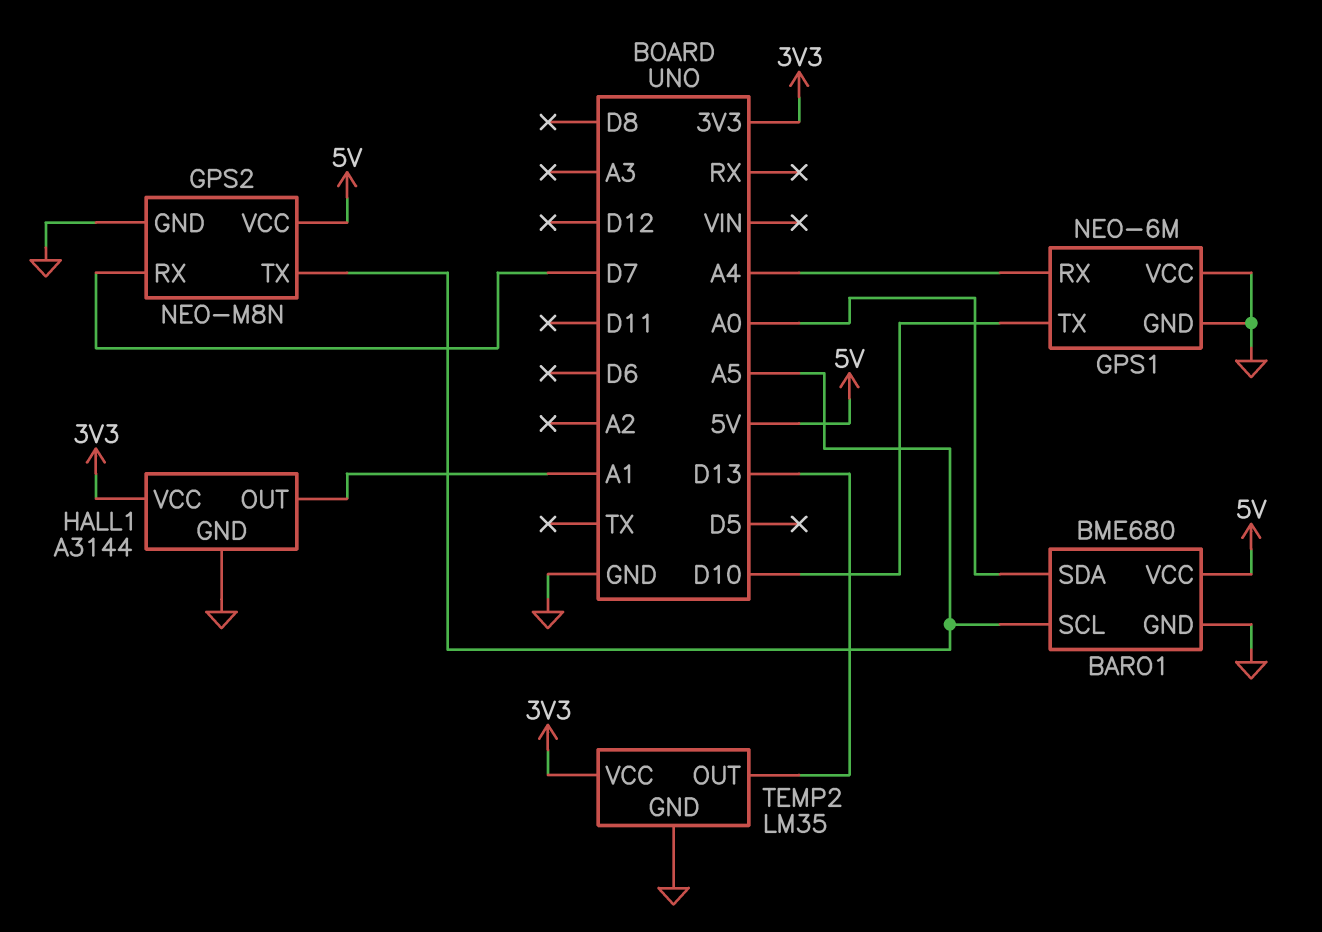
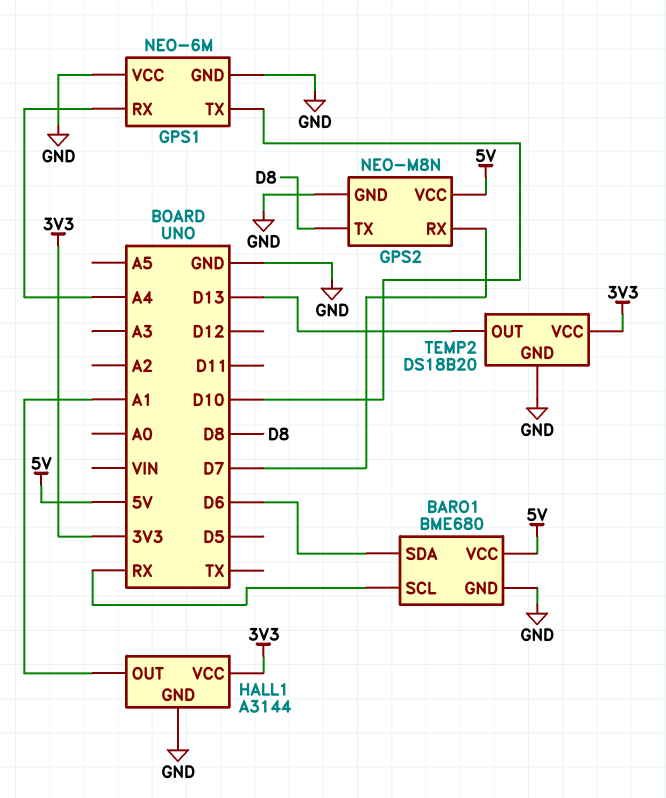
BARO1 pin SCL: A5 -> RX
BARO1 pin SDA: A0 -> D6
GPS2 pin TX: A5 -> D8
TEMP2: LM35 -> DS18B20

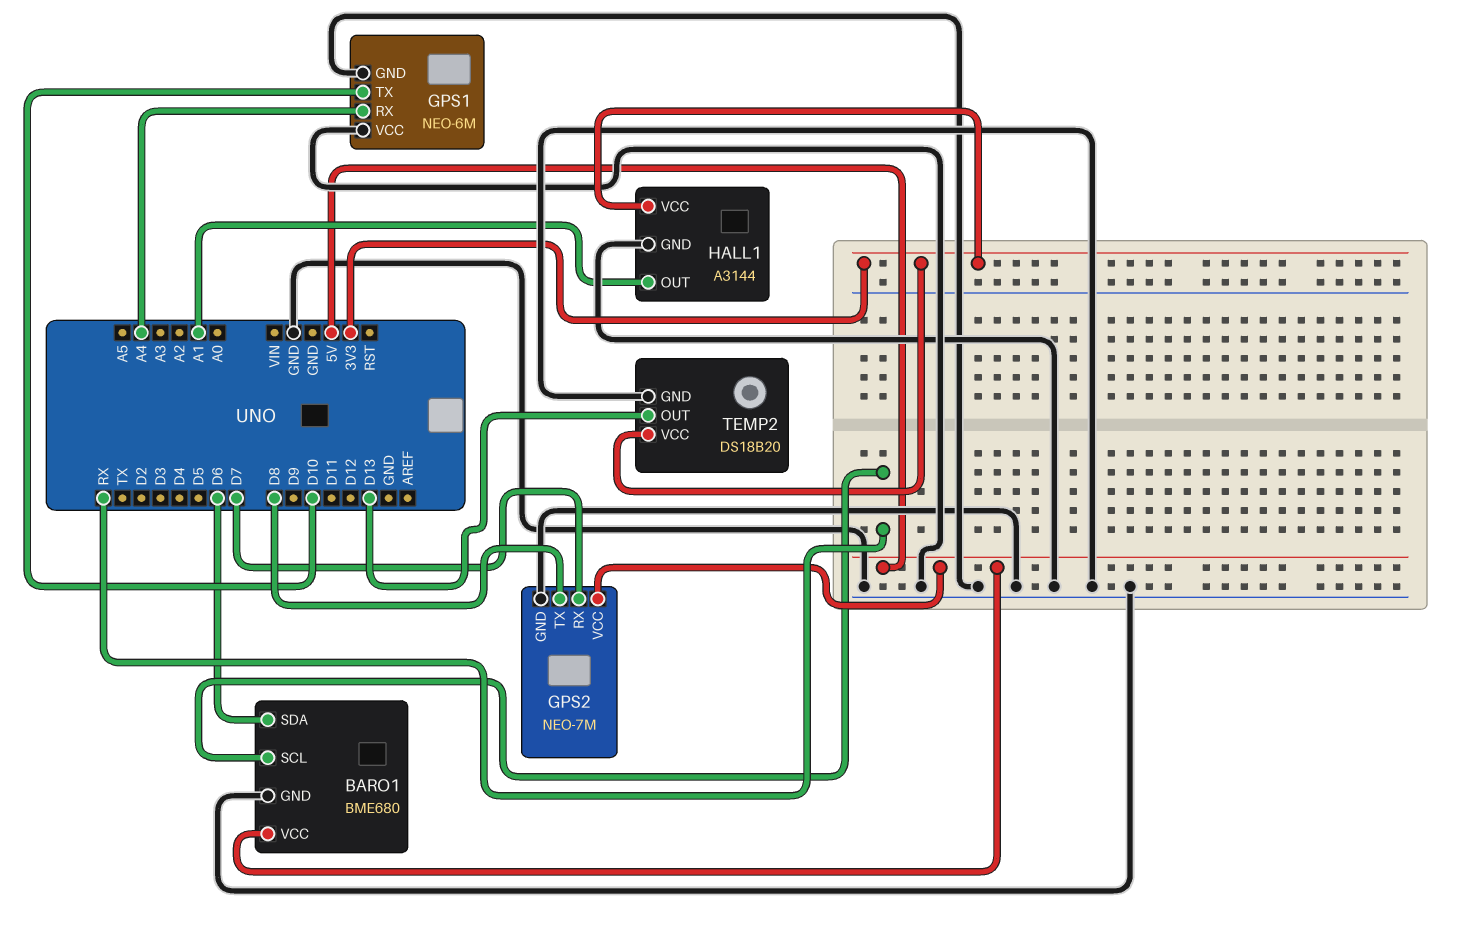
GPS2: NEO-M8N -> NEO-7M

